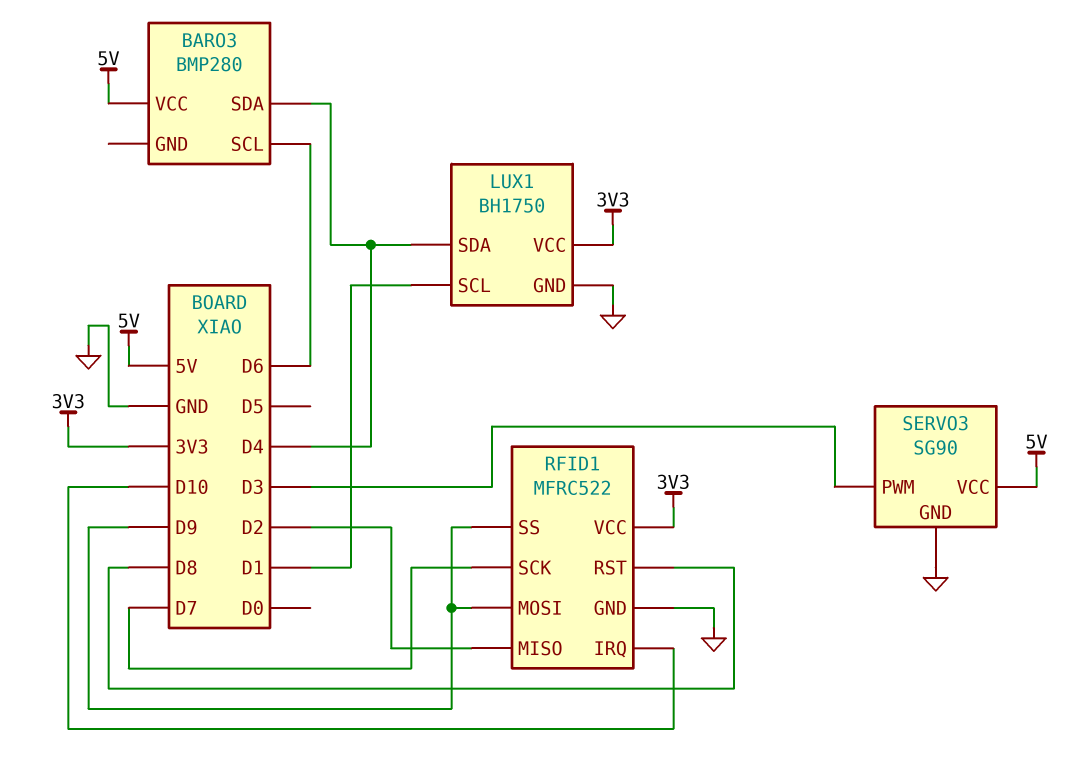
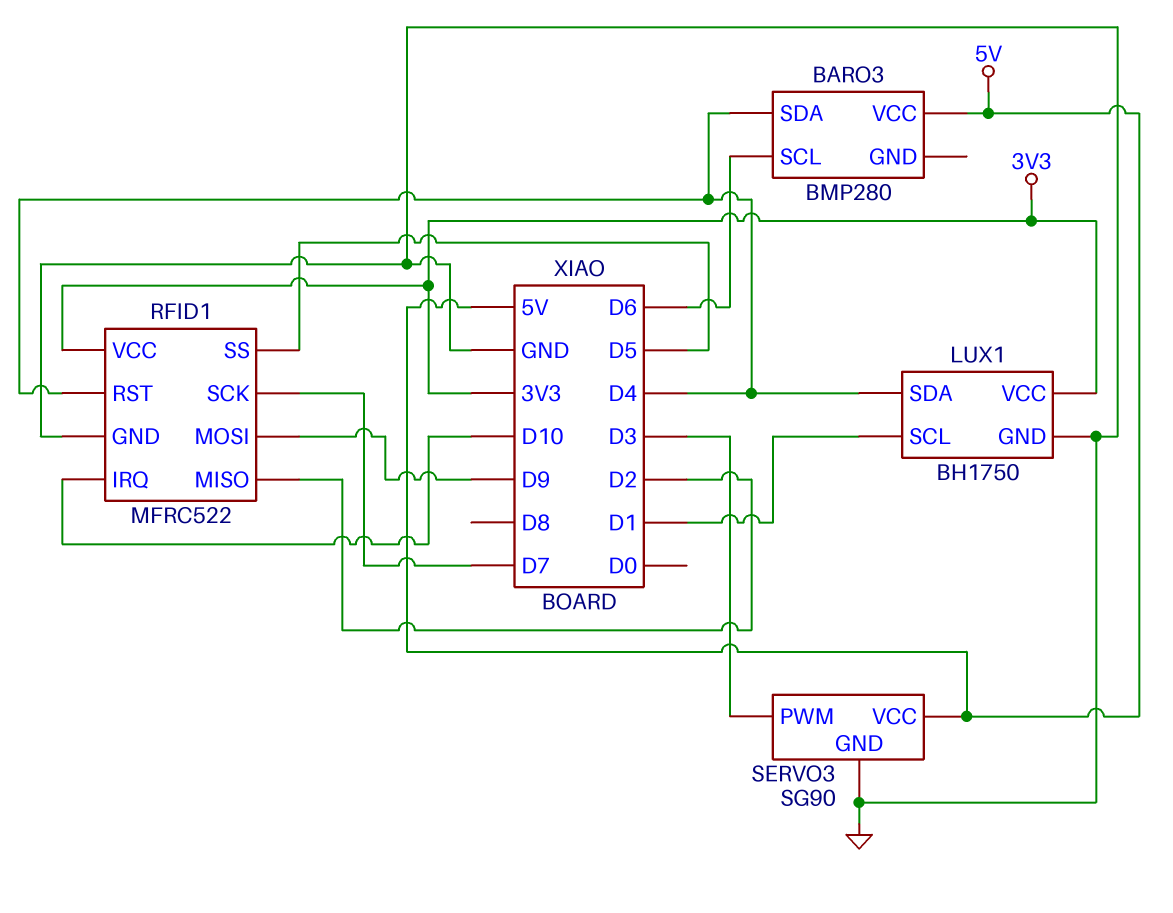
RFID1 pin RST: D8 -> D4
RFID1 pin SS: D9 -> D5

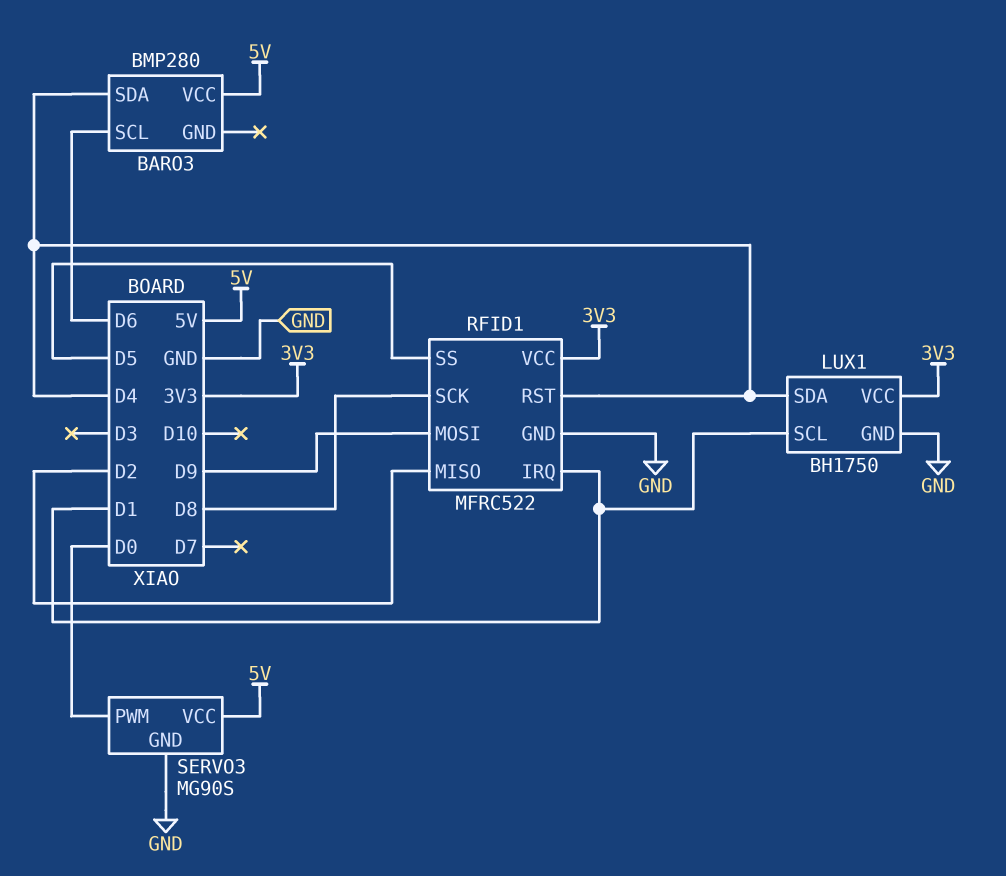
RFID1 pin IRQ: D10 -> D1
RFID1 pin SCK: D7 -> D8
SERVO3: SG90 -> MG90S
SERVO3 pin PWM: D3 -> D0

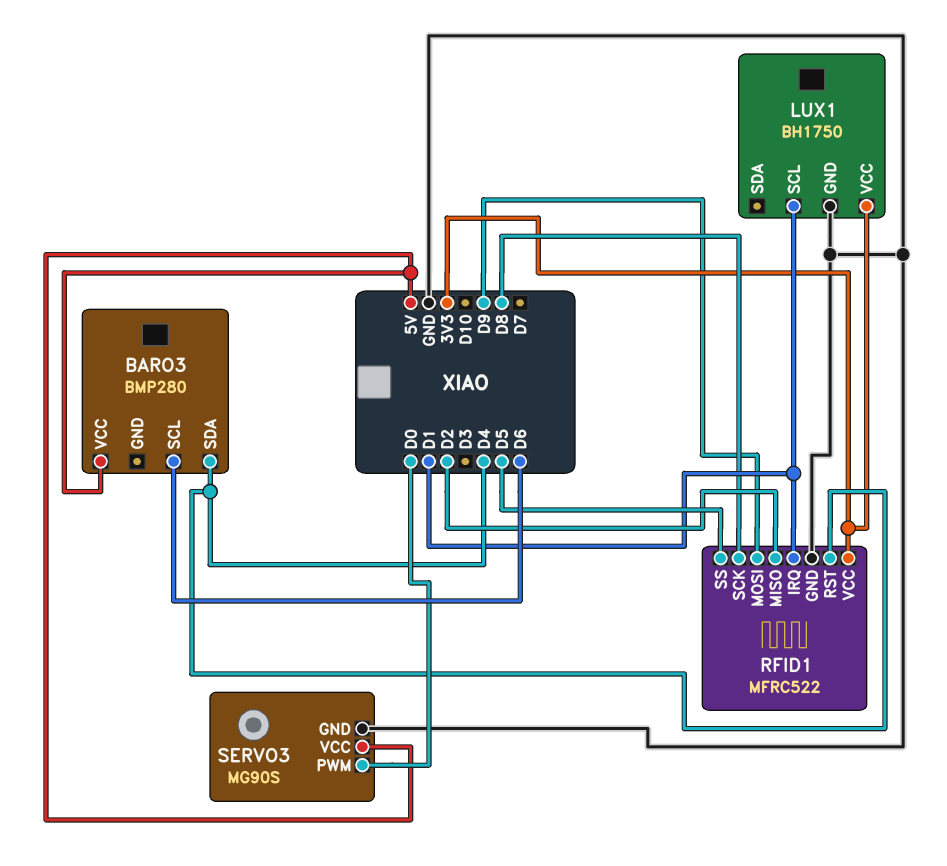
LUX1 pin SDA: D4 -> none

